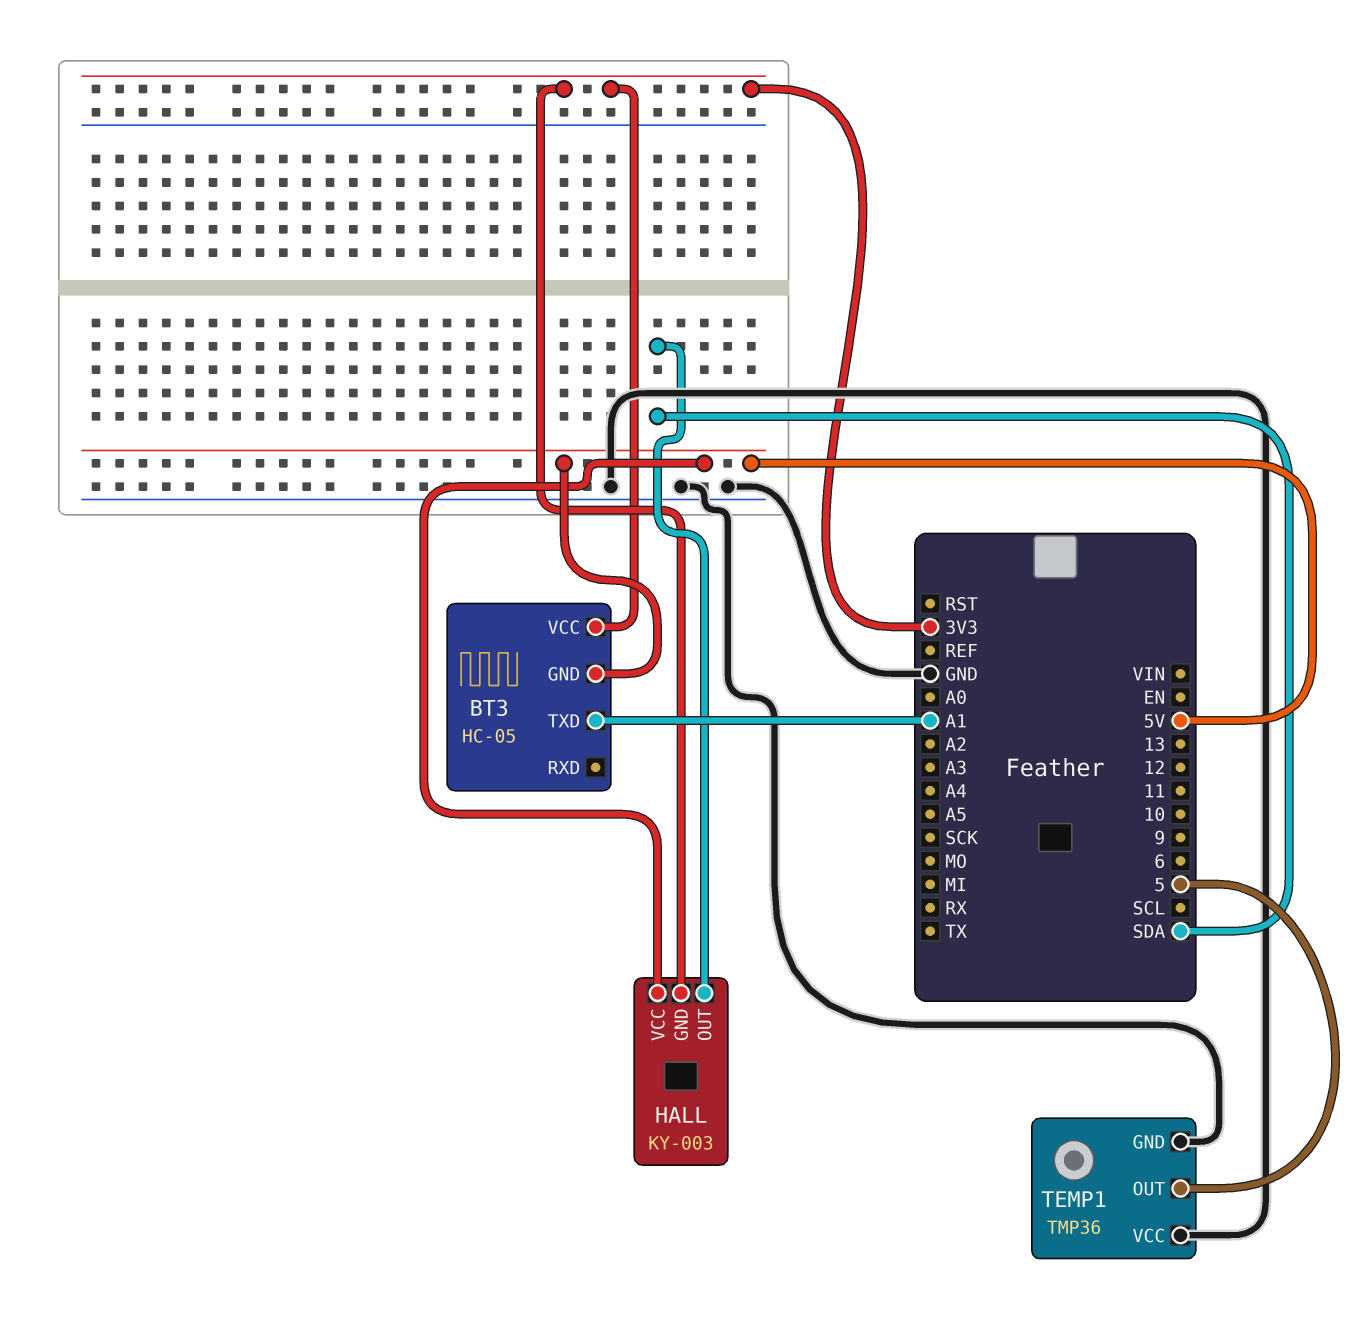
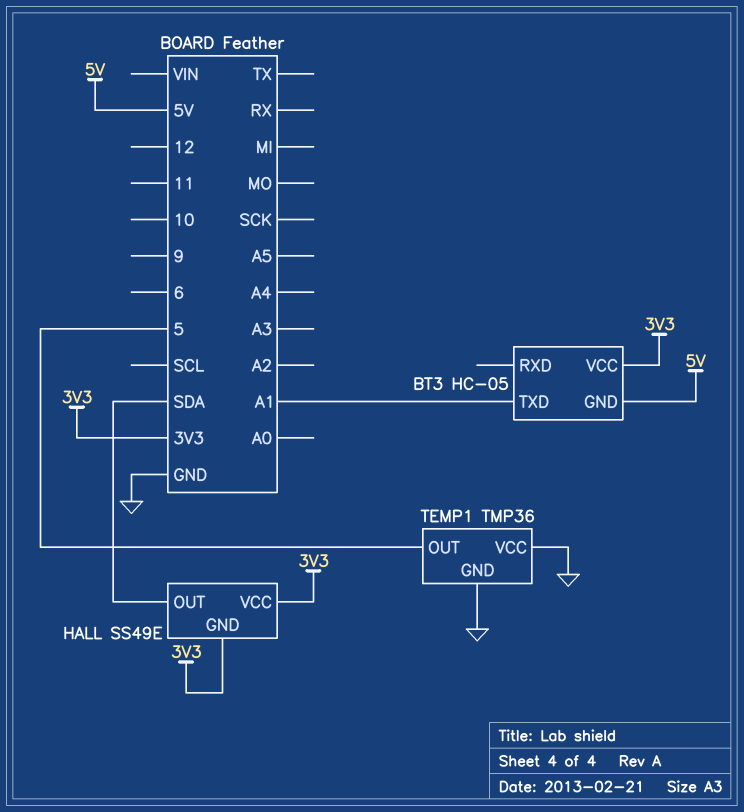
HALL: KY-003 -> SS49E
HALL pin VCC: 5V -> 3V3

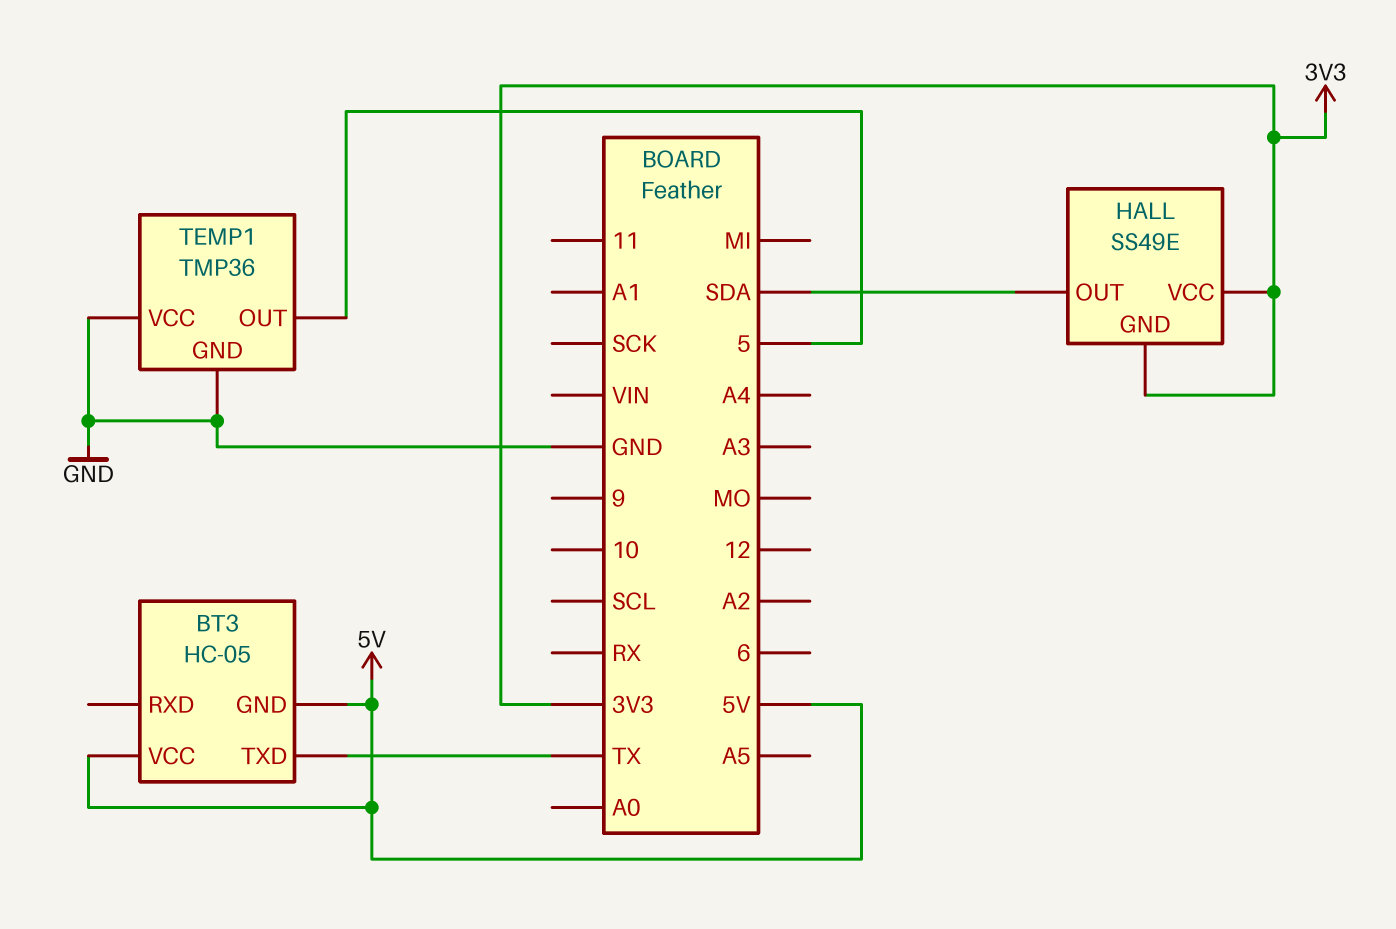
BT3 pin TXD: A1 -> TX
BT3 pin VCC: 3V3 -> 5V

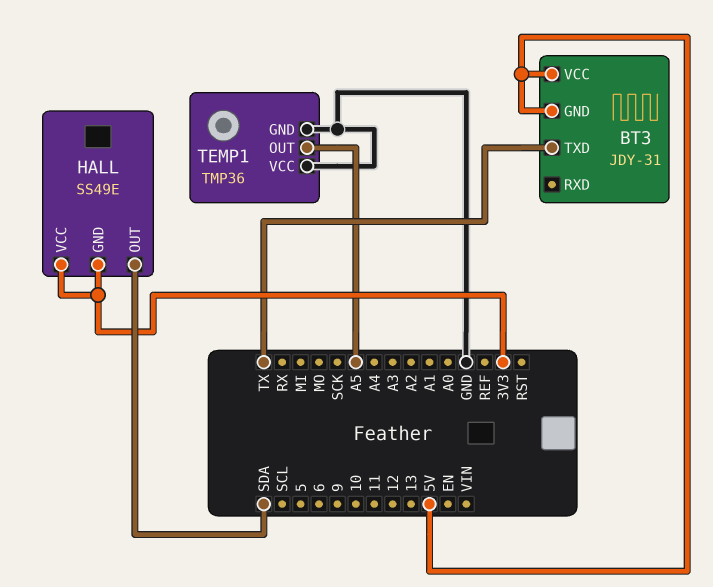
BT3: HC-05 -> JDY-31
TEMP1 pin OUT: 5 -> A5

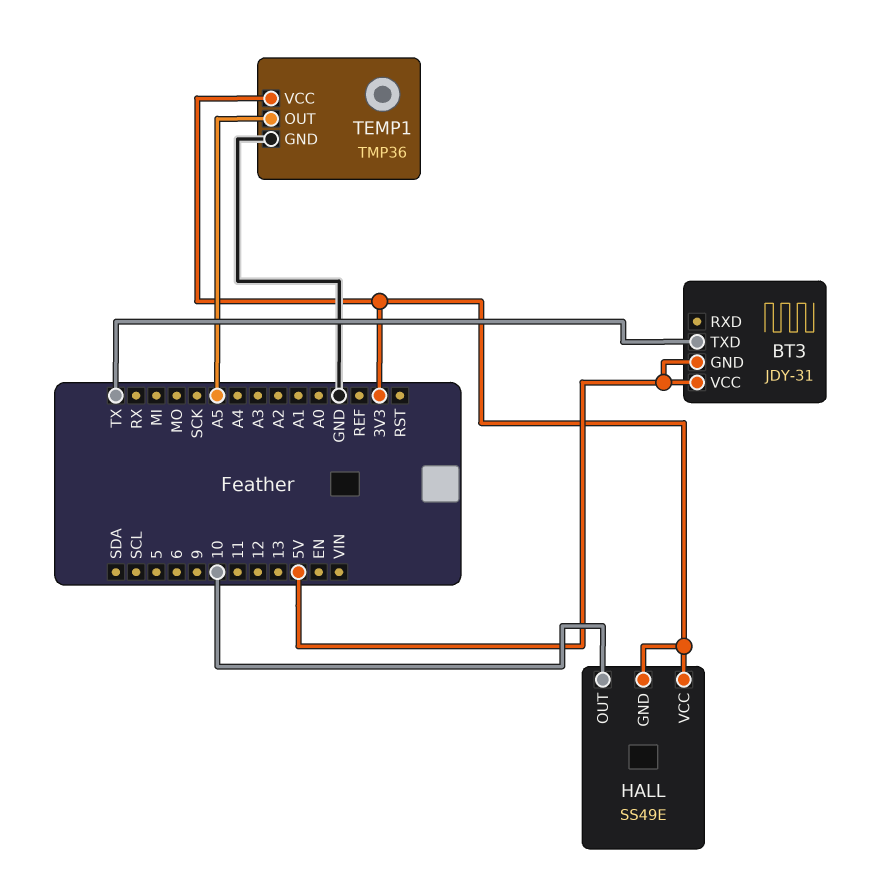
HALL pin OUT: SDA -> 10
TEMP1 pin VCC: GND -> 3V3

